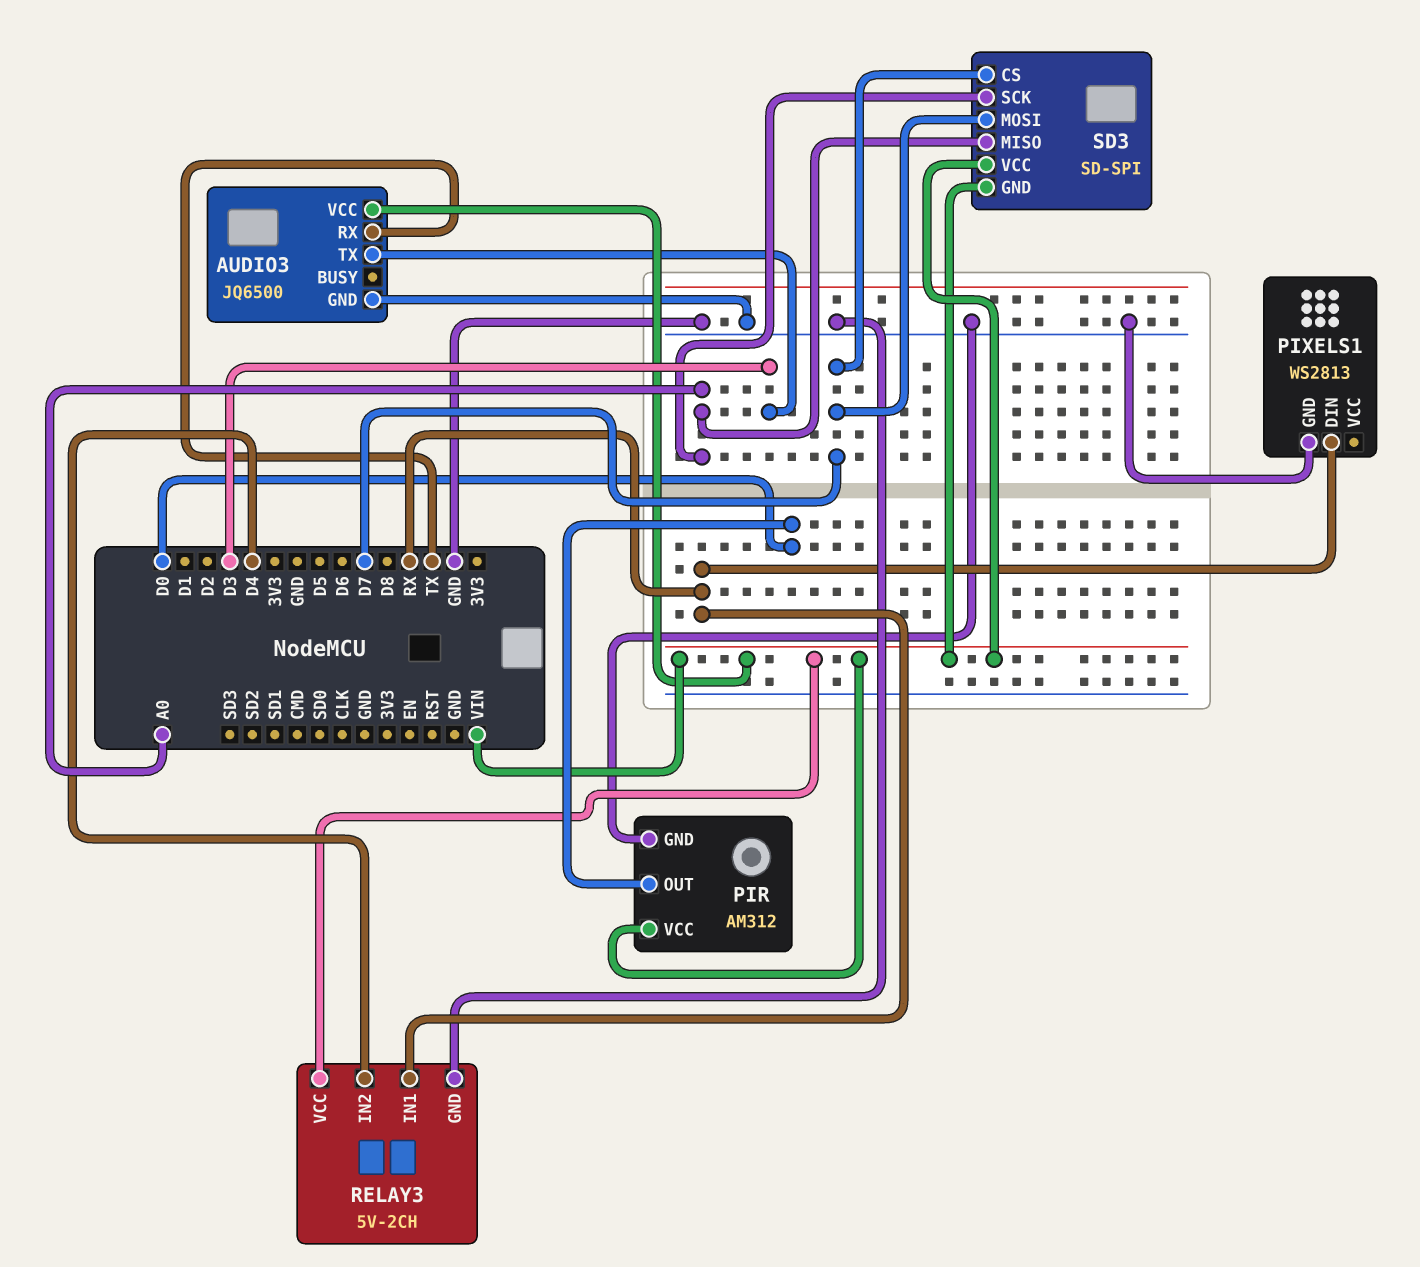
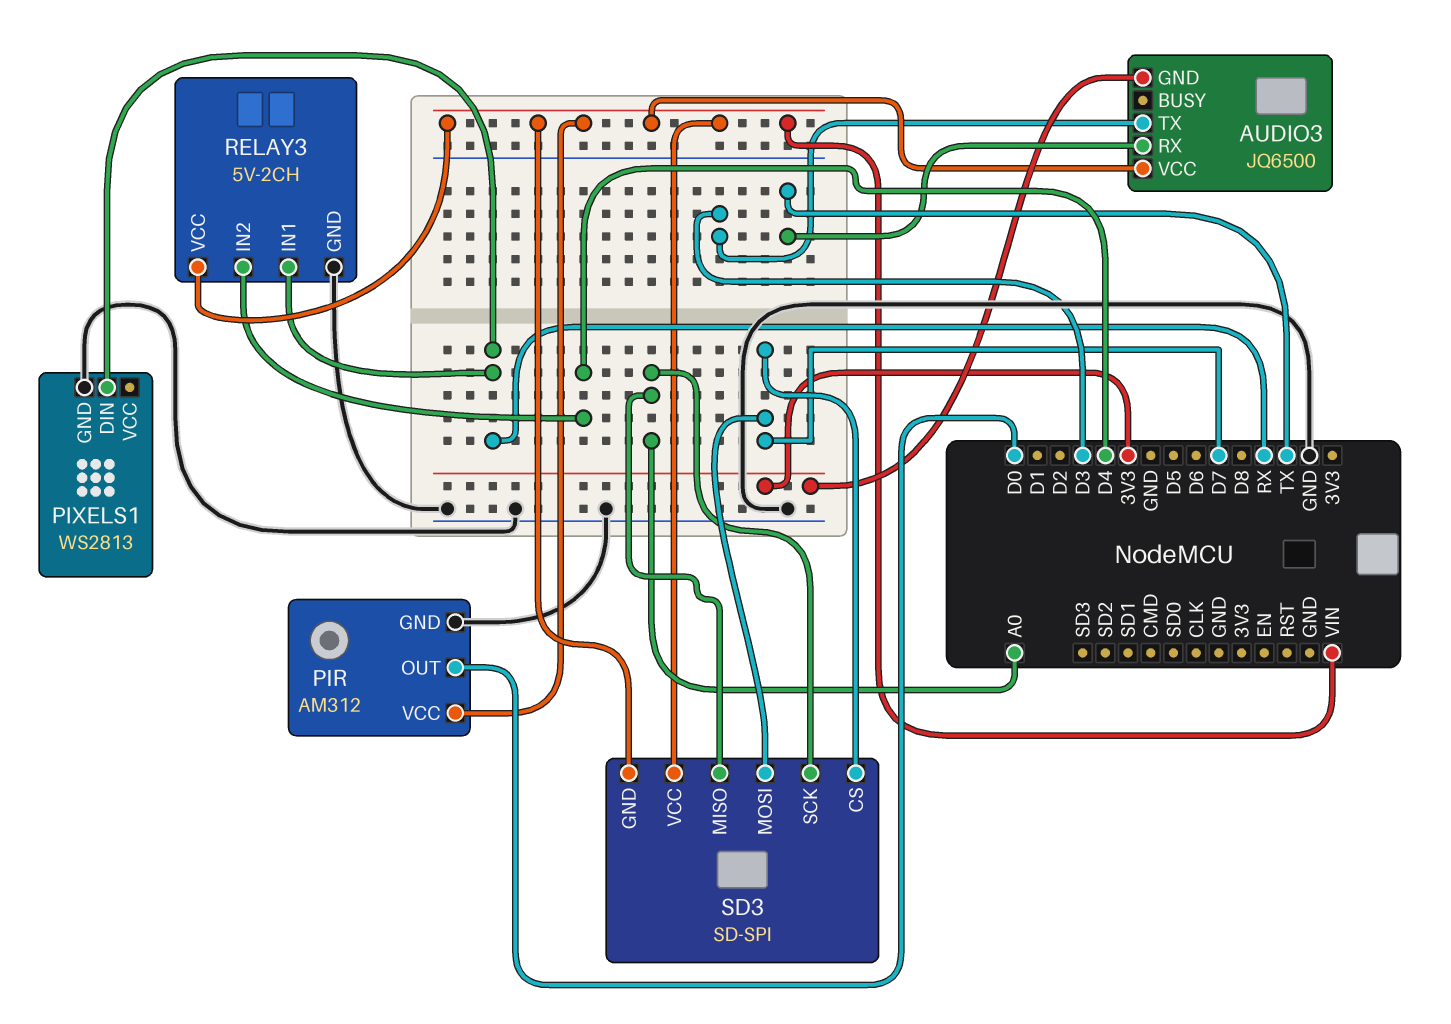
AUDIO3 pin GND: GND -> 3V3

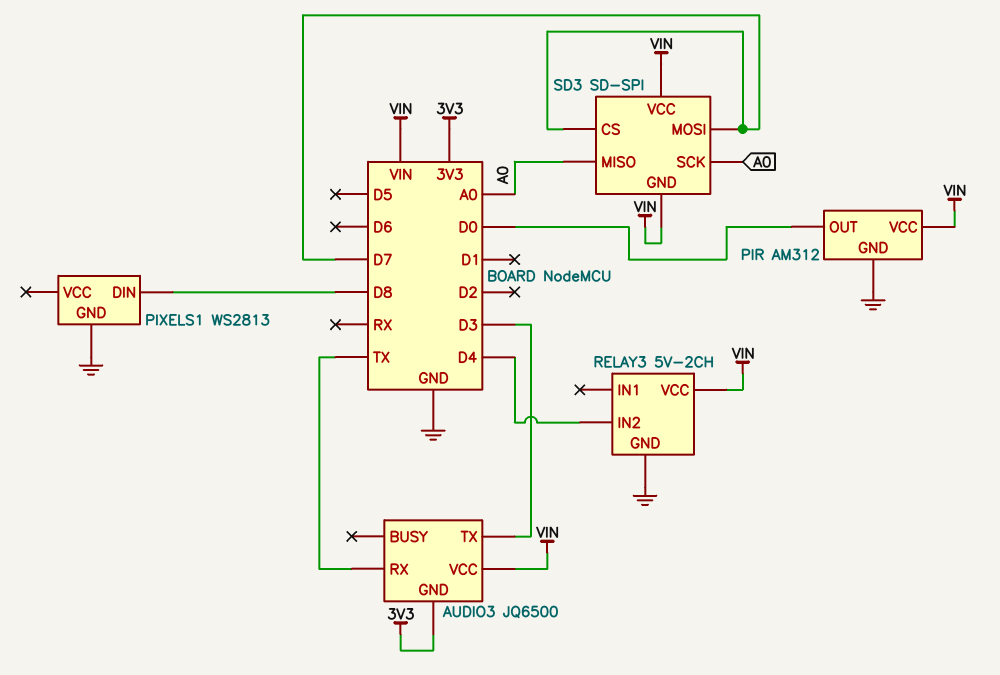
PIXELS1 pin DIN: RX -> D8
RELAY3 pin IN1: RX -> none

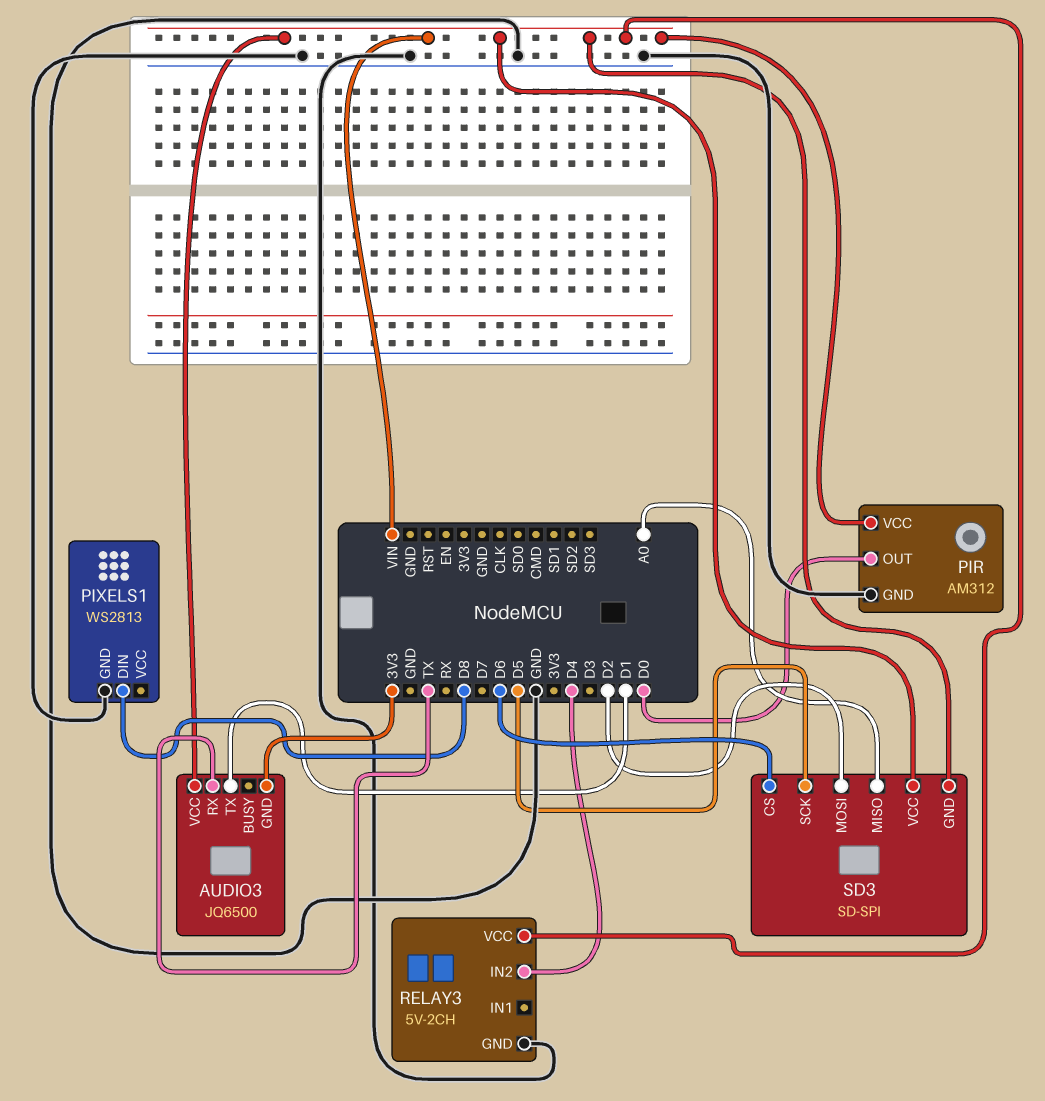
AUDIO3 pin TX: D3 -> D1
SD3 pin CS: D7 -> D6
SD3 pin MOSI: D7 -> D2
SD3 pin SCK: A0 -> D5

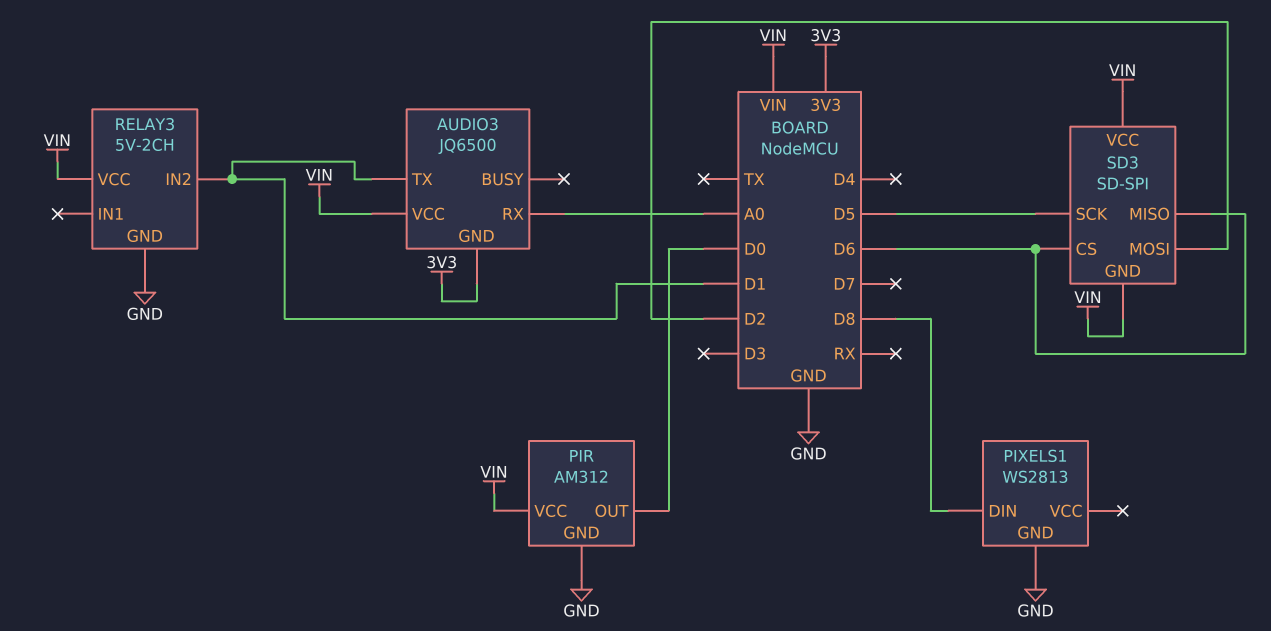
AUDIO3 pin RX: TX -> A0
RELAY3 pin IN2: D4 -> D1
SD3 pin MISO: A0 -> D6

